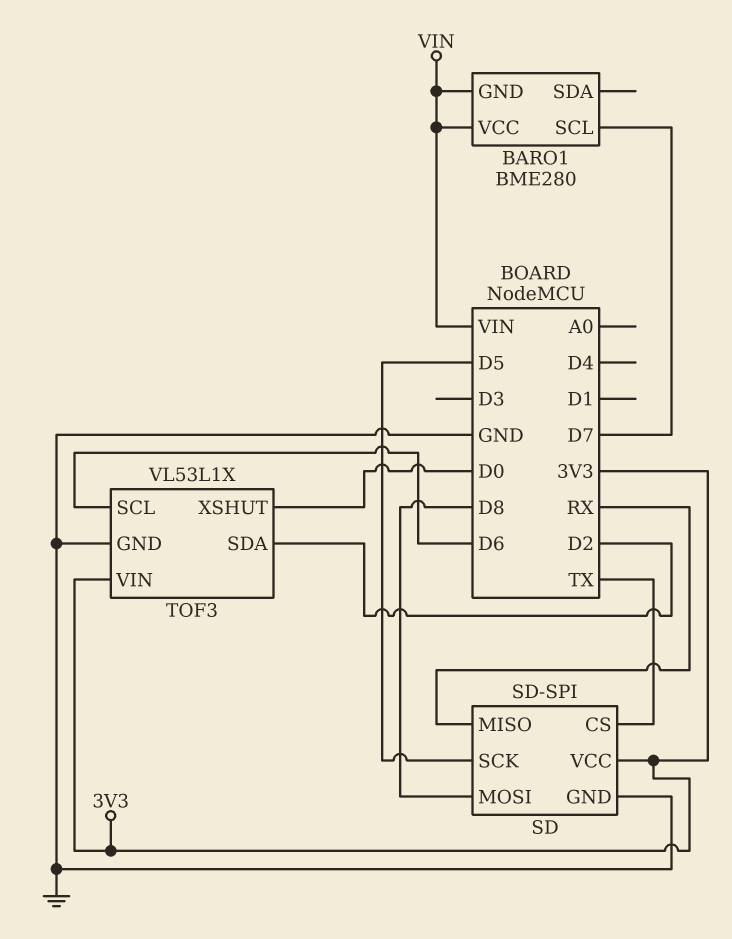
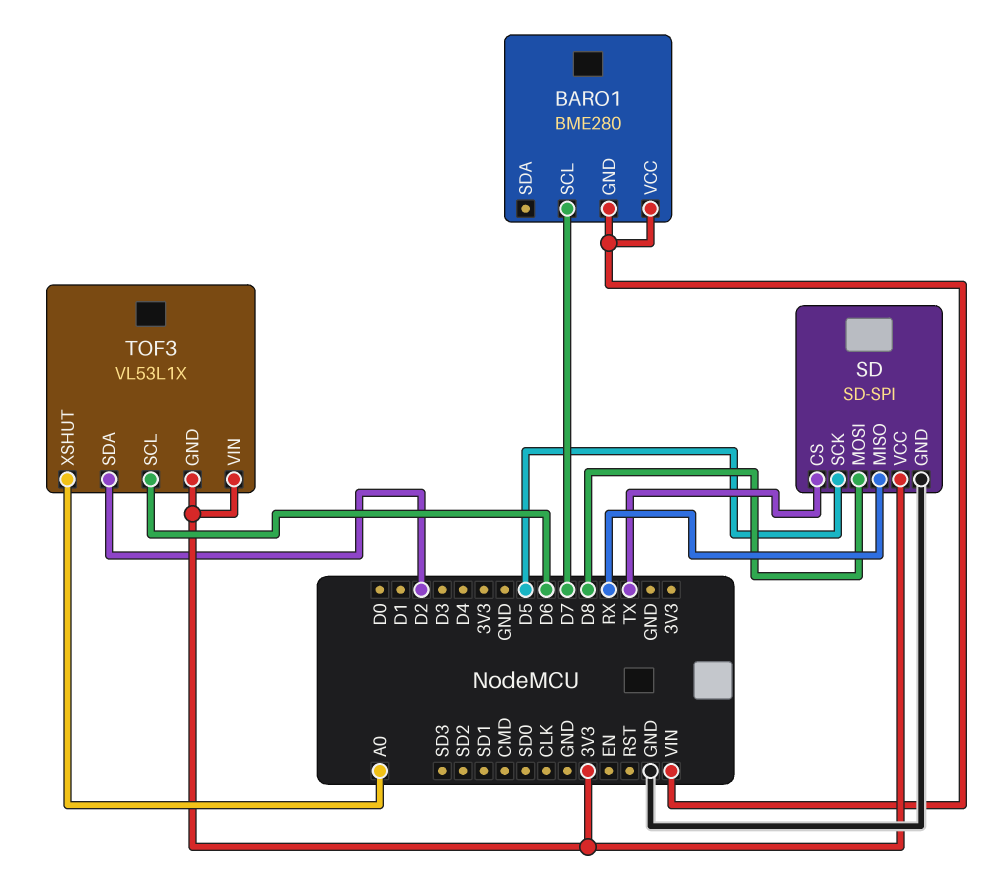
TOF3 pin GND: GND -> 3V3
TOF3 pin XSHUT: D0 -> A0

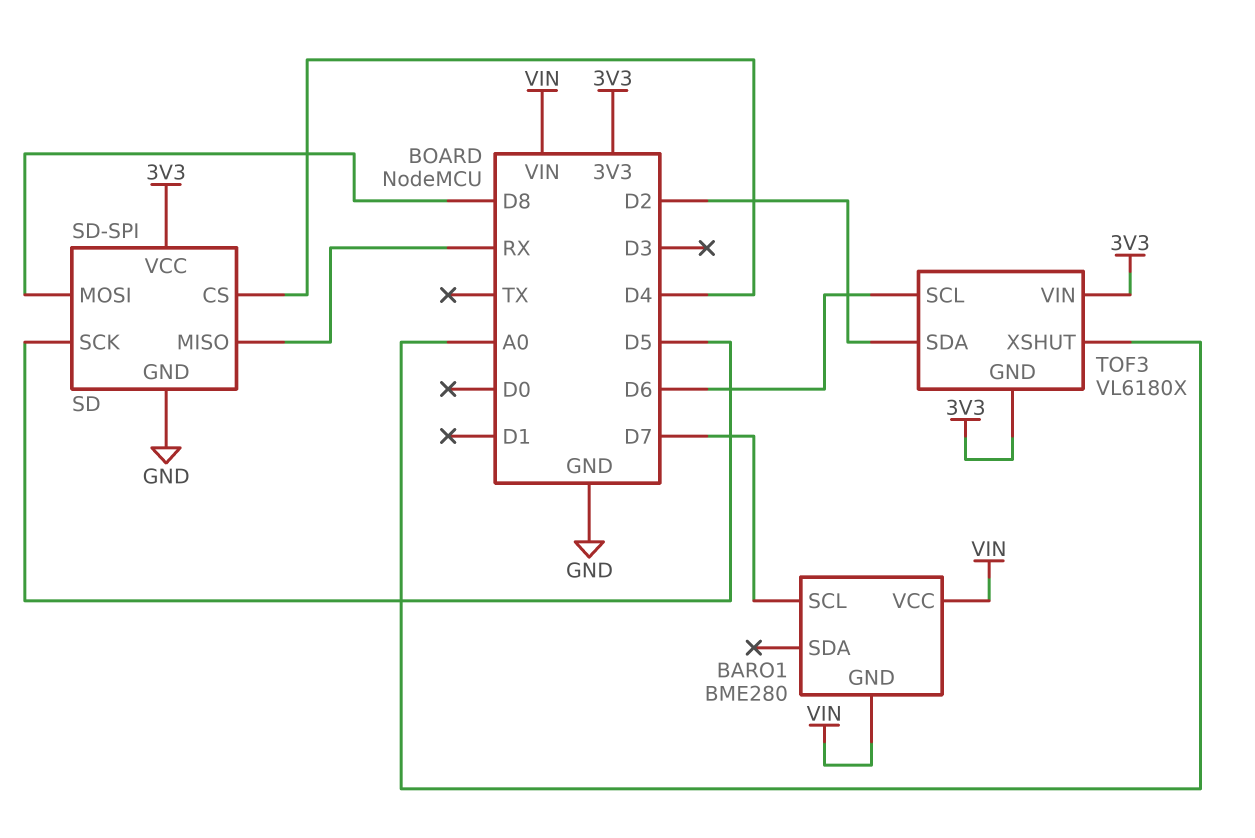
SD pin CS: TX -> D4
TOF3: VL53L1X -> VL6180X

